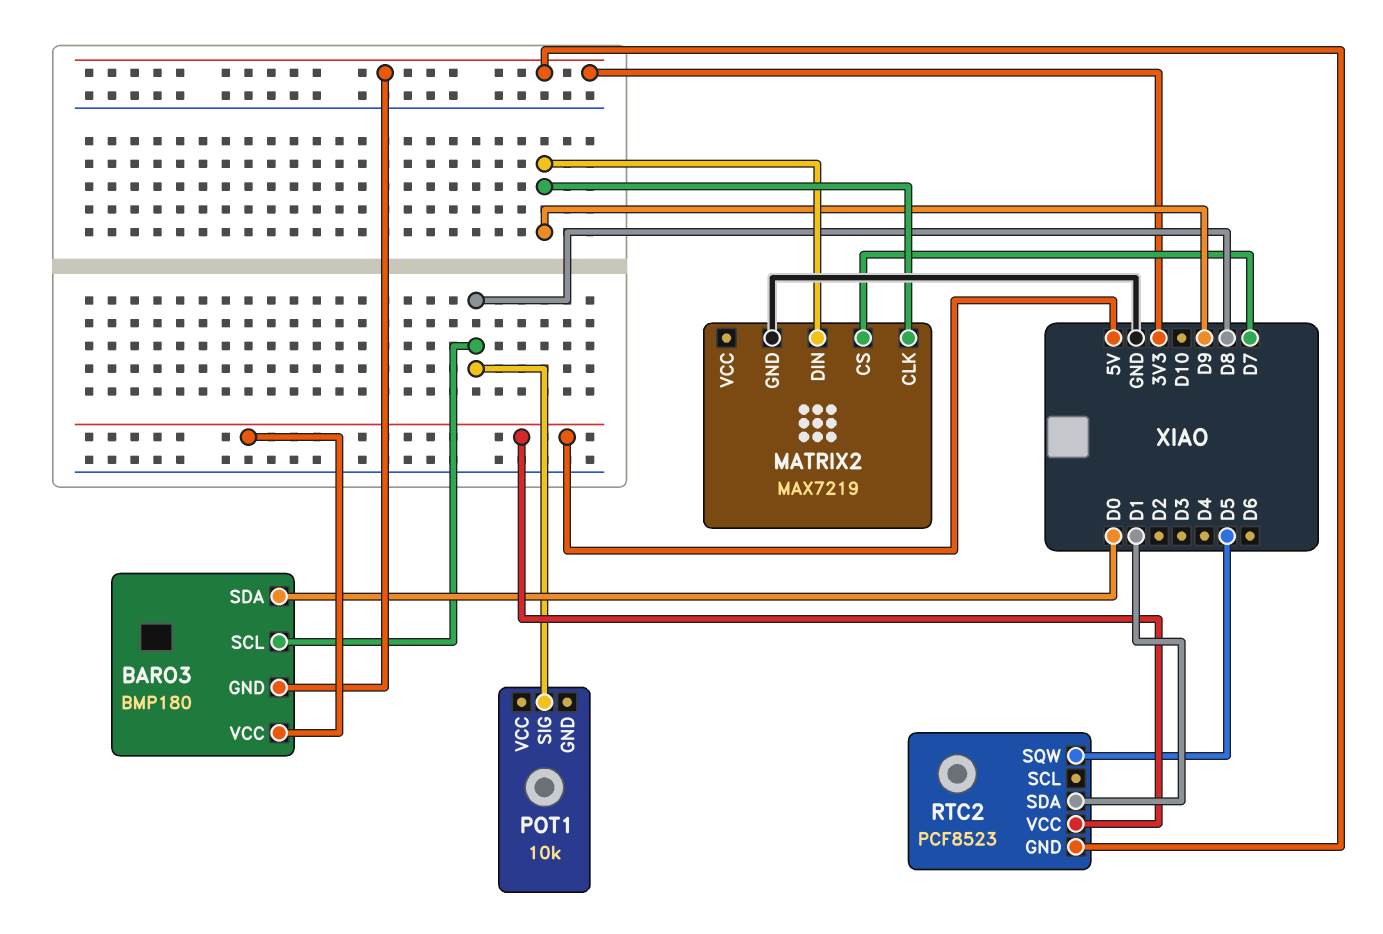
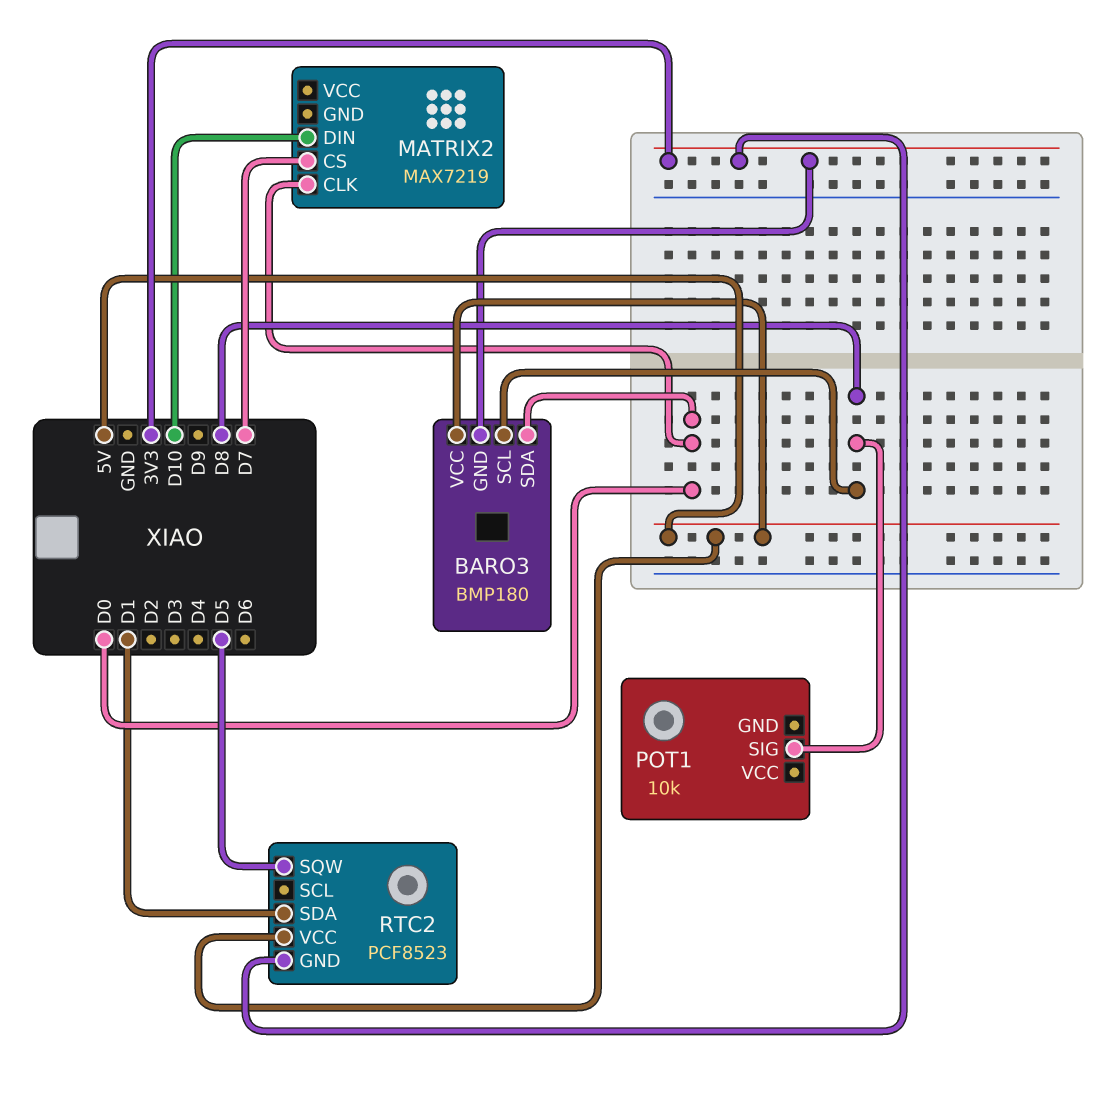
MATRIX2 pin CLK: D9 -> D0
MATRIX2 pin DIN: D9 -> D10
MATRIX2 pin GND: GND -> none

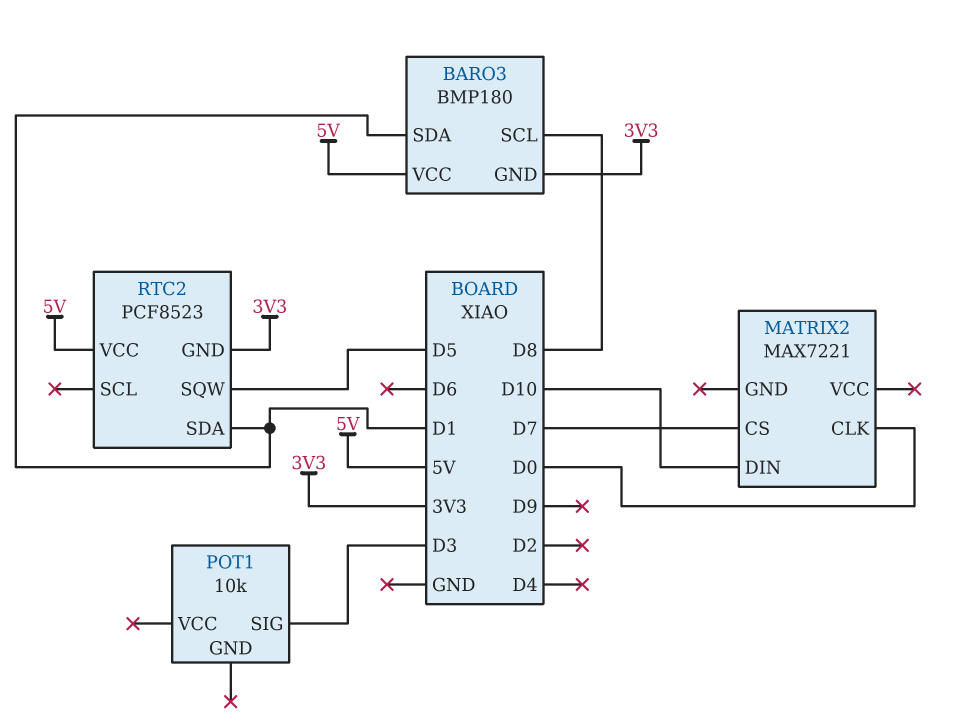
BARO3 pin SDA: D0 -> D1
MATRIX2: MAX7219 -> MAX7221
POT1 pin SIG: D8 -> D3

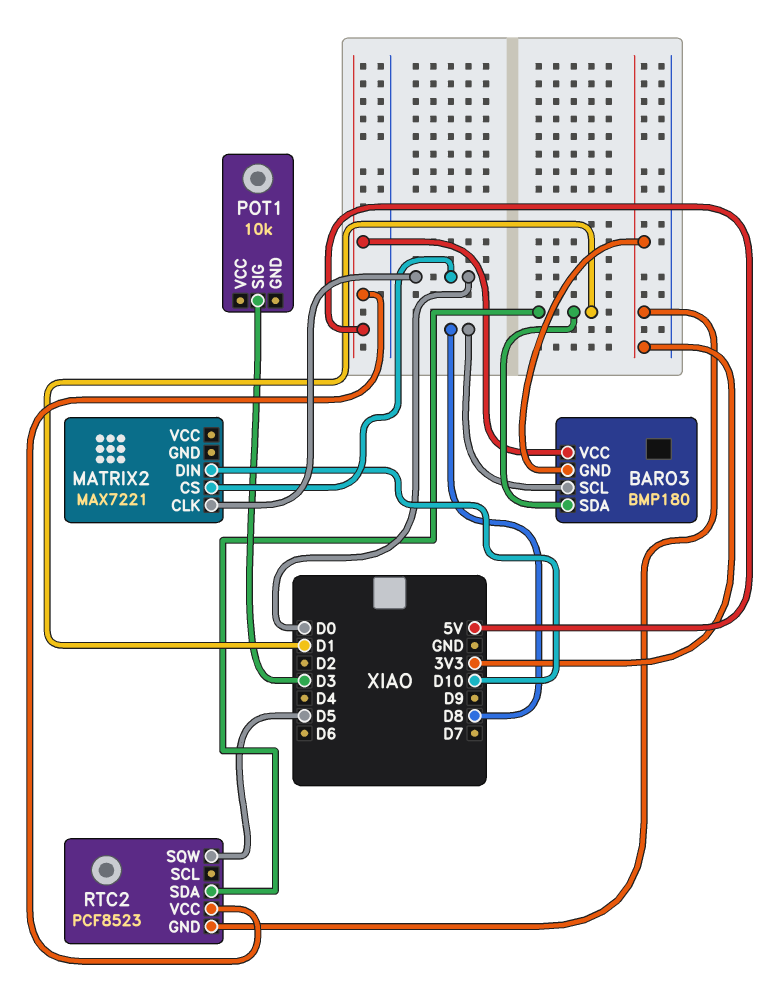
MATRIX2 pin CS: D7 -> D0

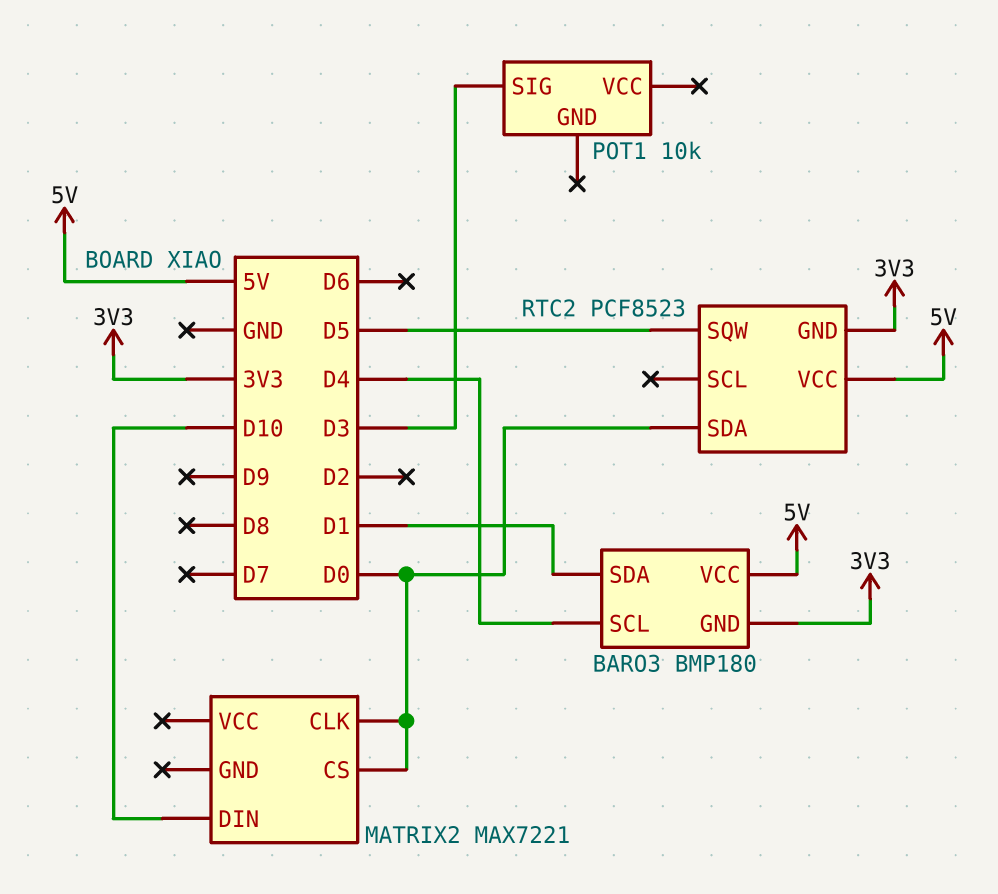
BARO3 pin SCL: D8 -> D4
RTC2 pin SDA: D1 -> D0

